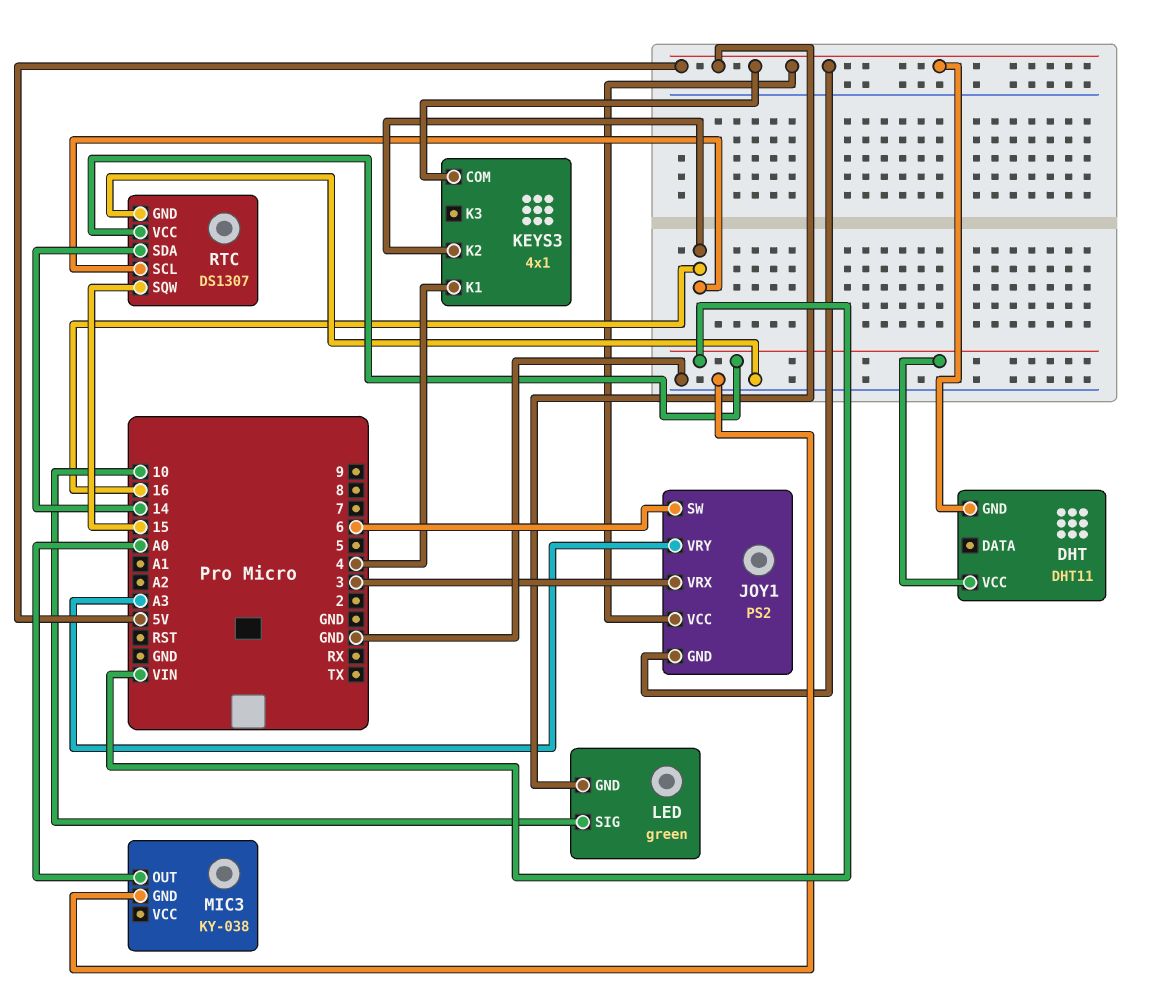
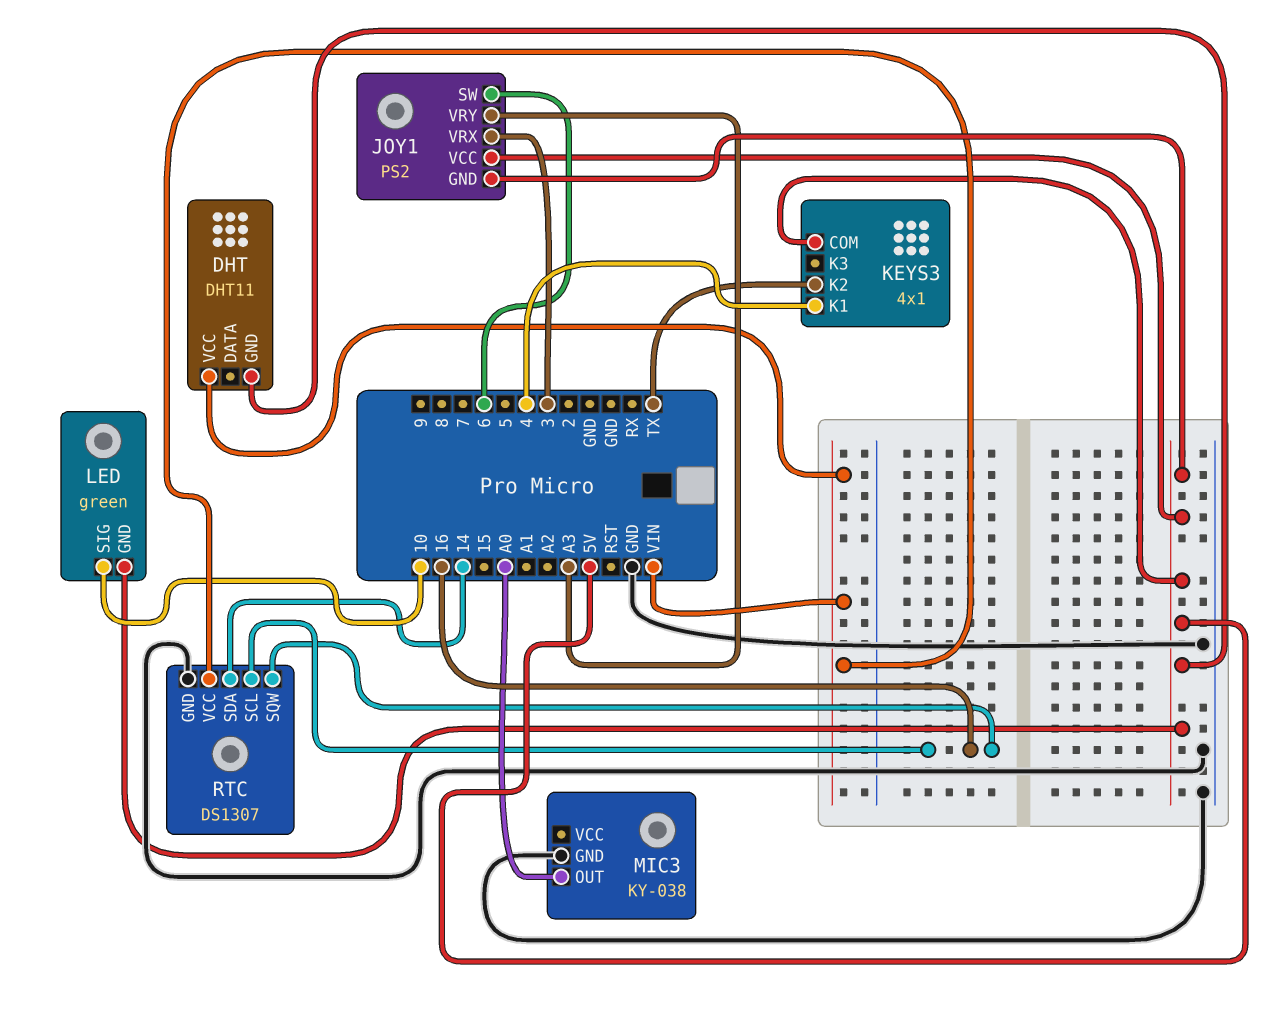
KEYS3 pin K2: 16 -> TX
RTC pin SQW: 15 -> 16

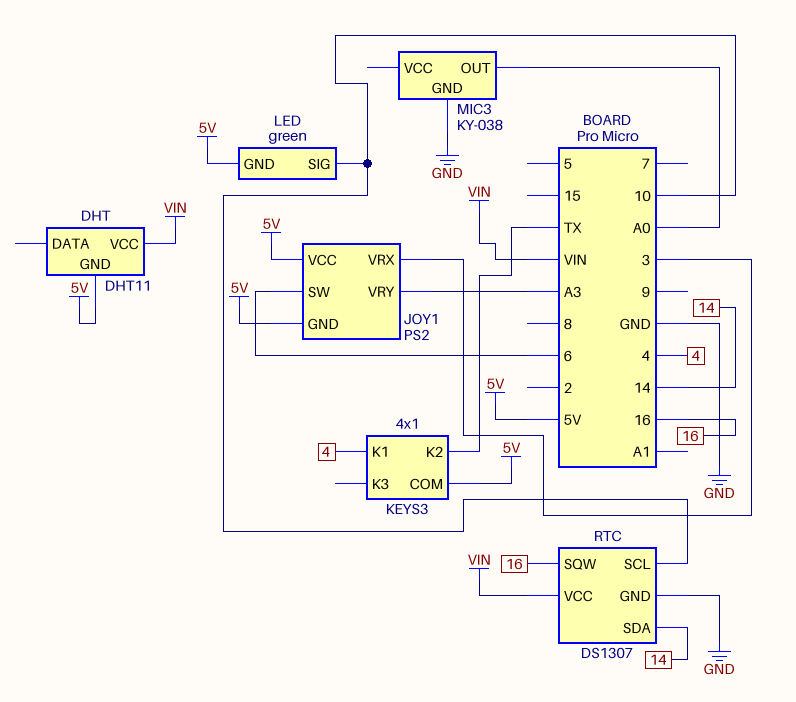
RTC pin SCL: 16 -> 10

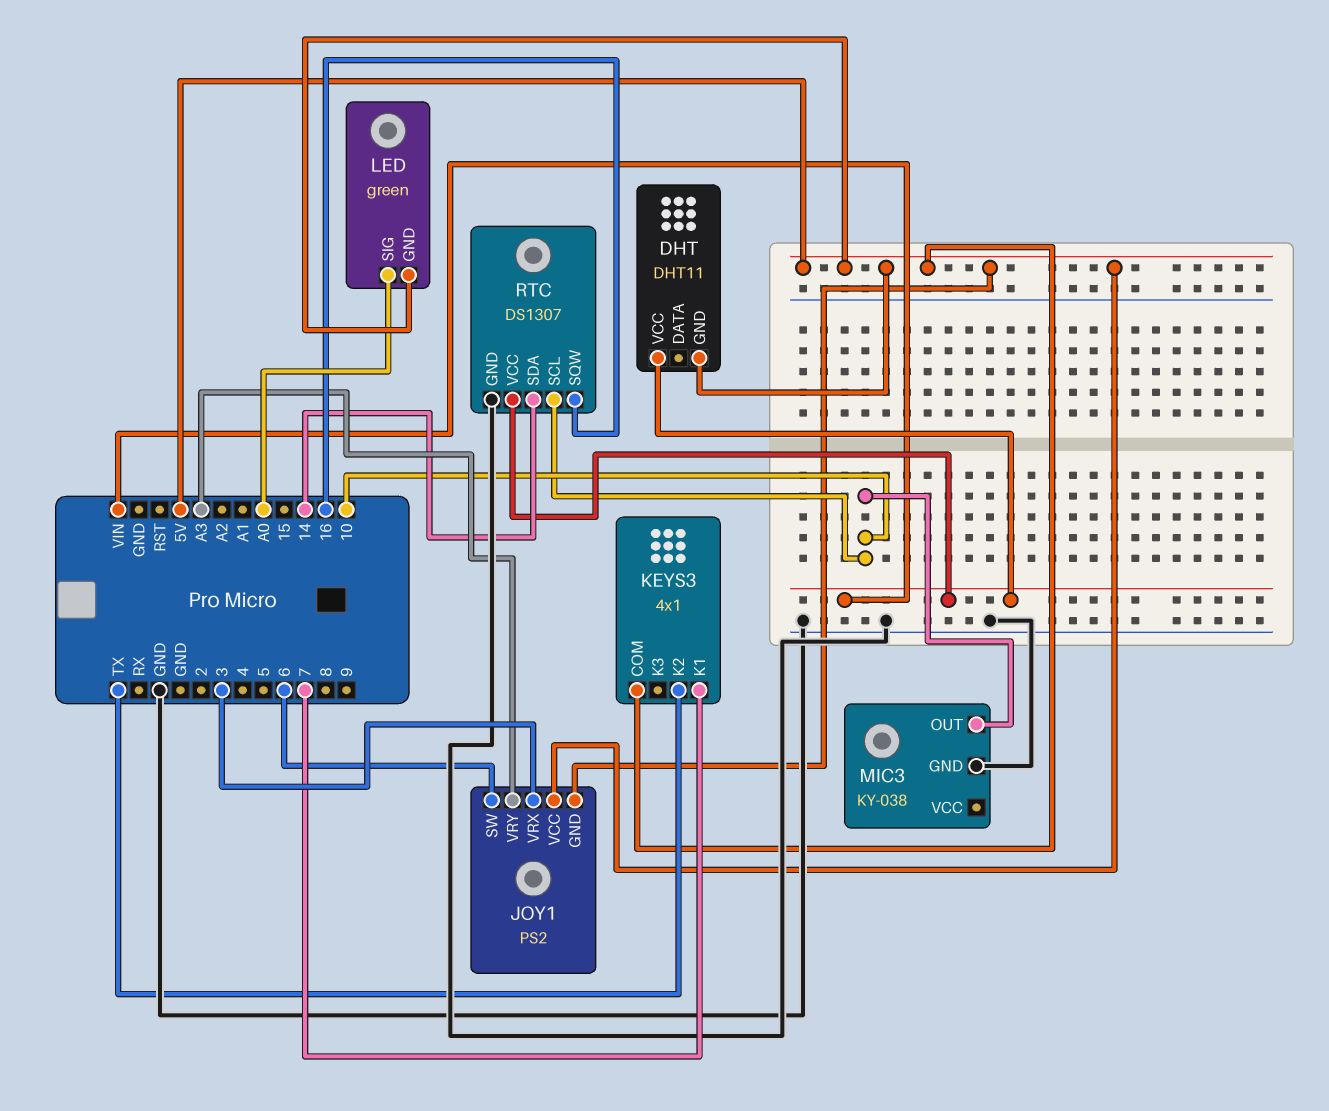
KEYS3 pin K1: 4 -> 7
LED pin SIG: 10 -> A0
MIC3 pin OUT: A0 -> 10

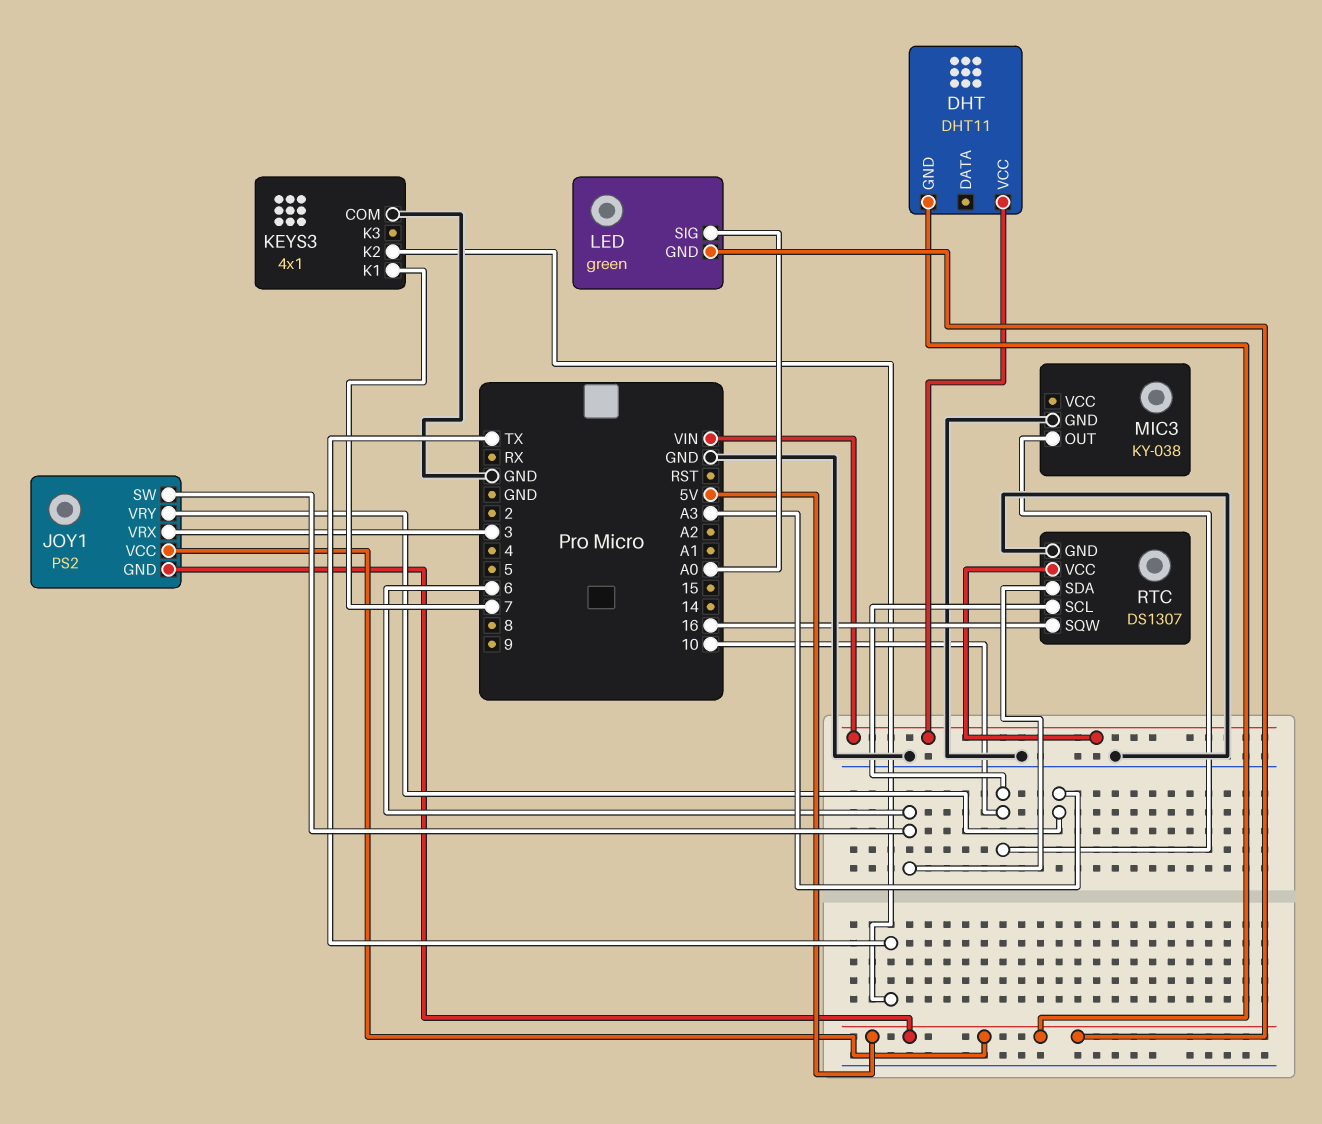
KEYS3 pin COM: 5V -> GND
RTC pin SDA: 14 -> 6

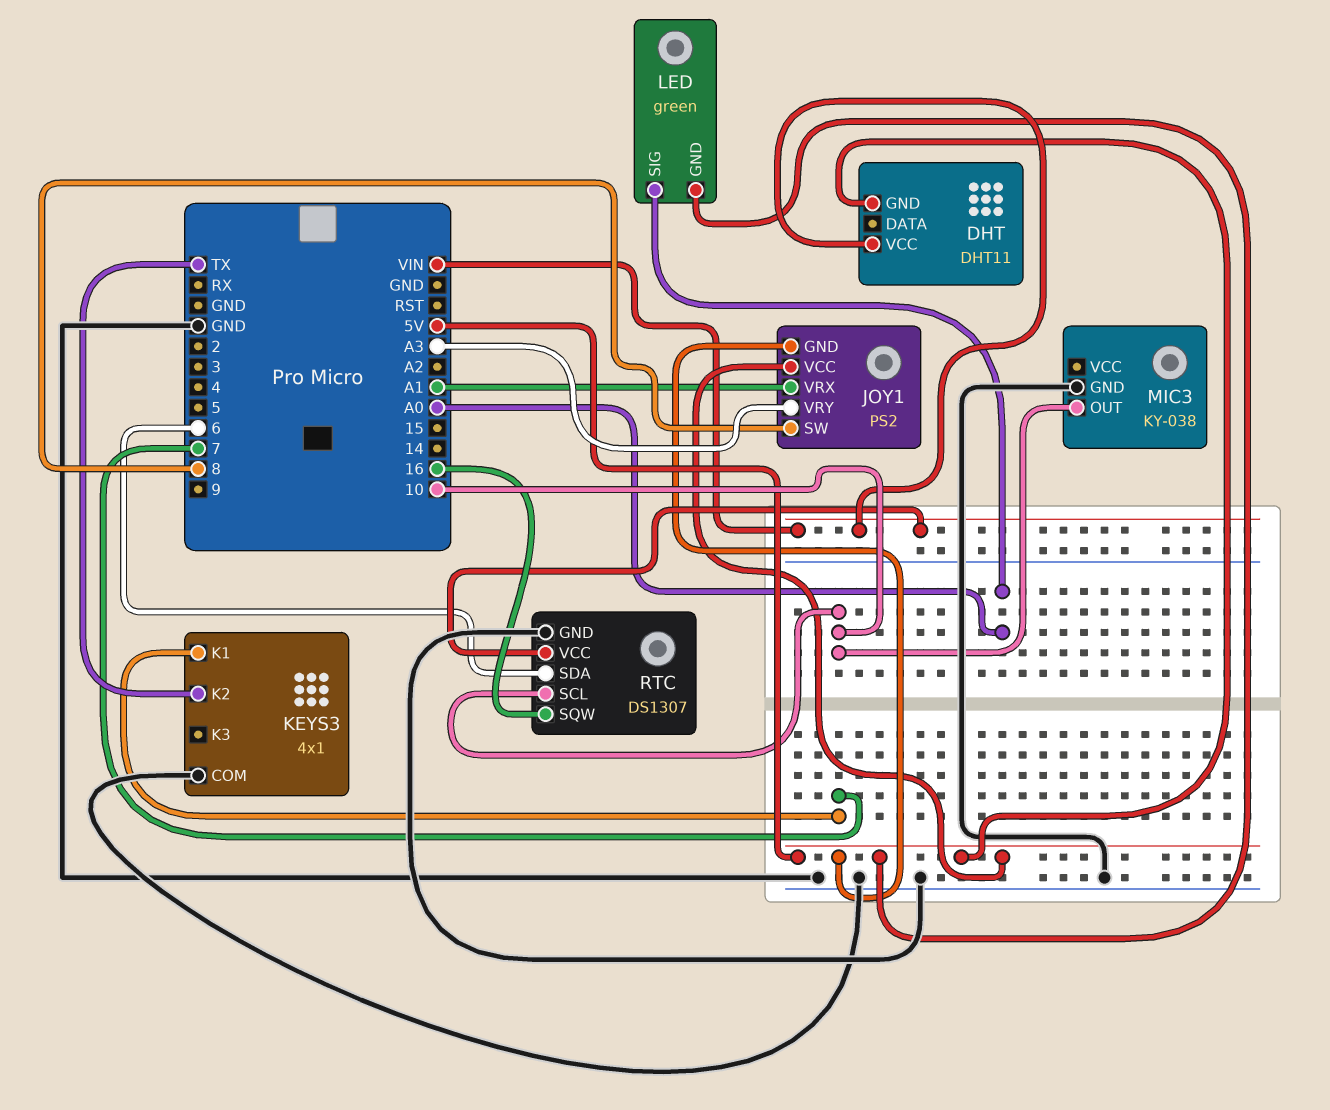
JOY1 pin SW: 6 -> 8
JOY1 pin VRX: 3 -> A1

